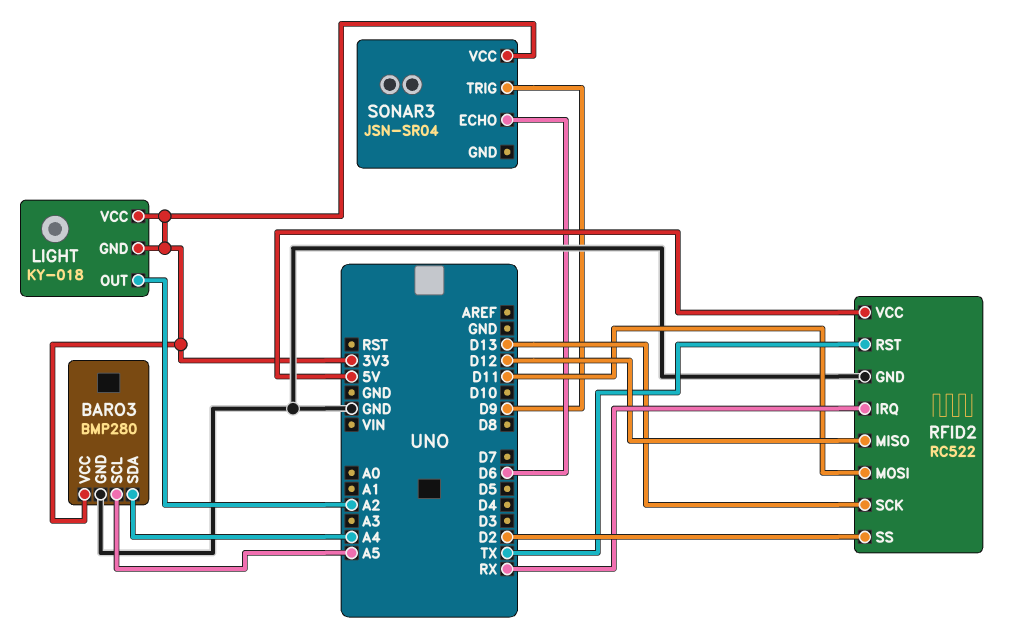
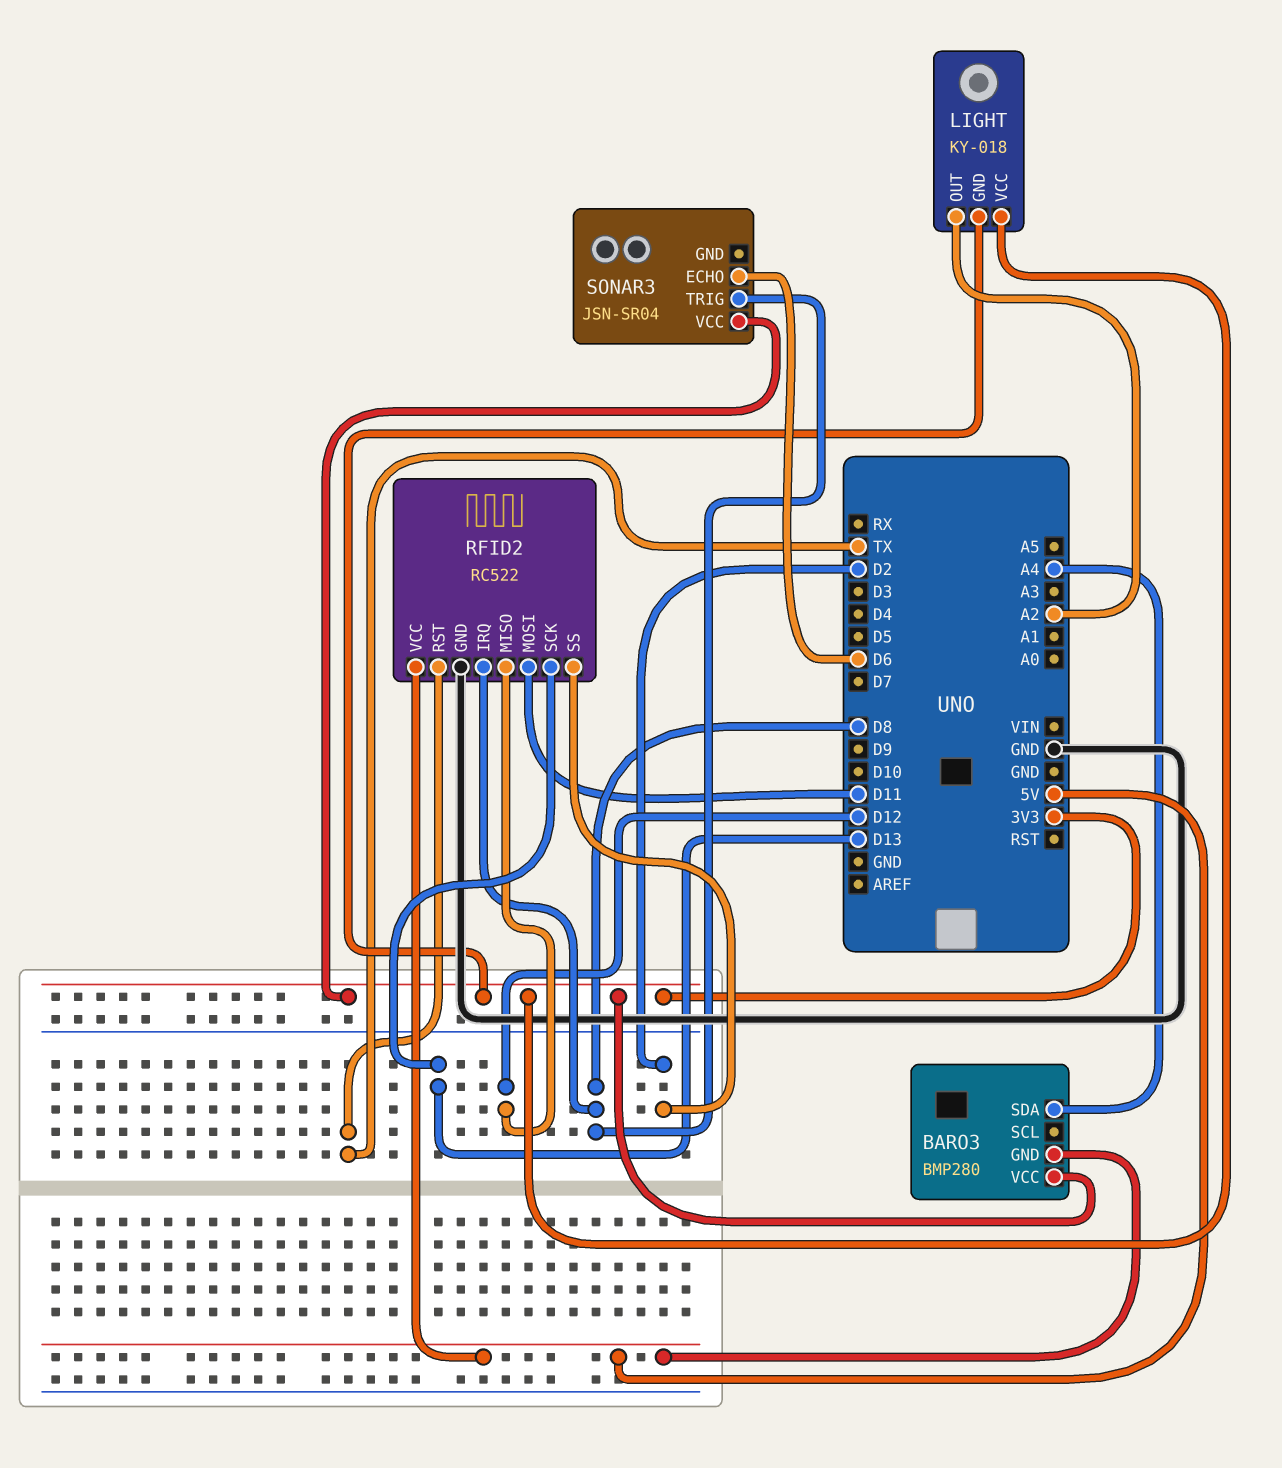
BARO3 pin GND: GND -> 5V
BARO3 pin SCL: A5 -> none
RFID2 pin IRQ: RX -> D8
SONAR3 pin TRIG: D9 -> D8

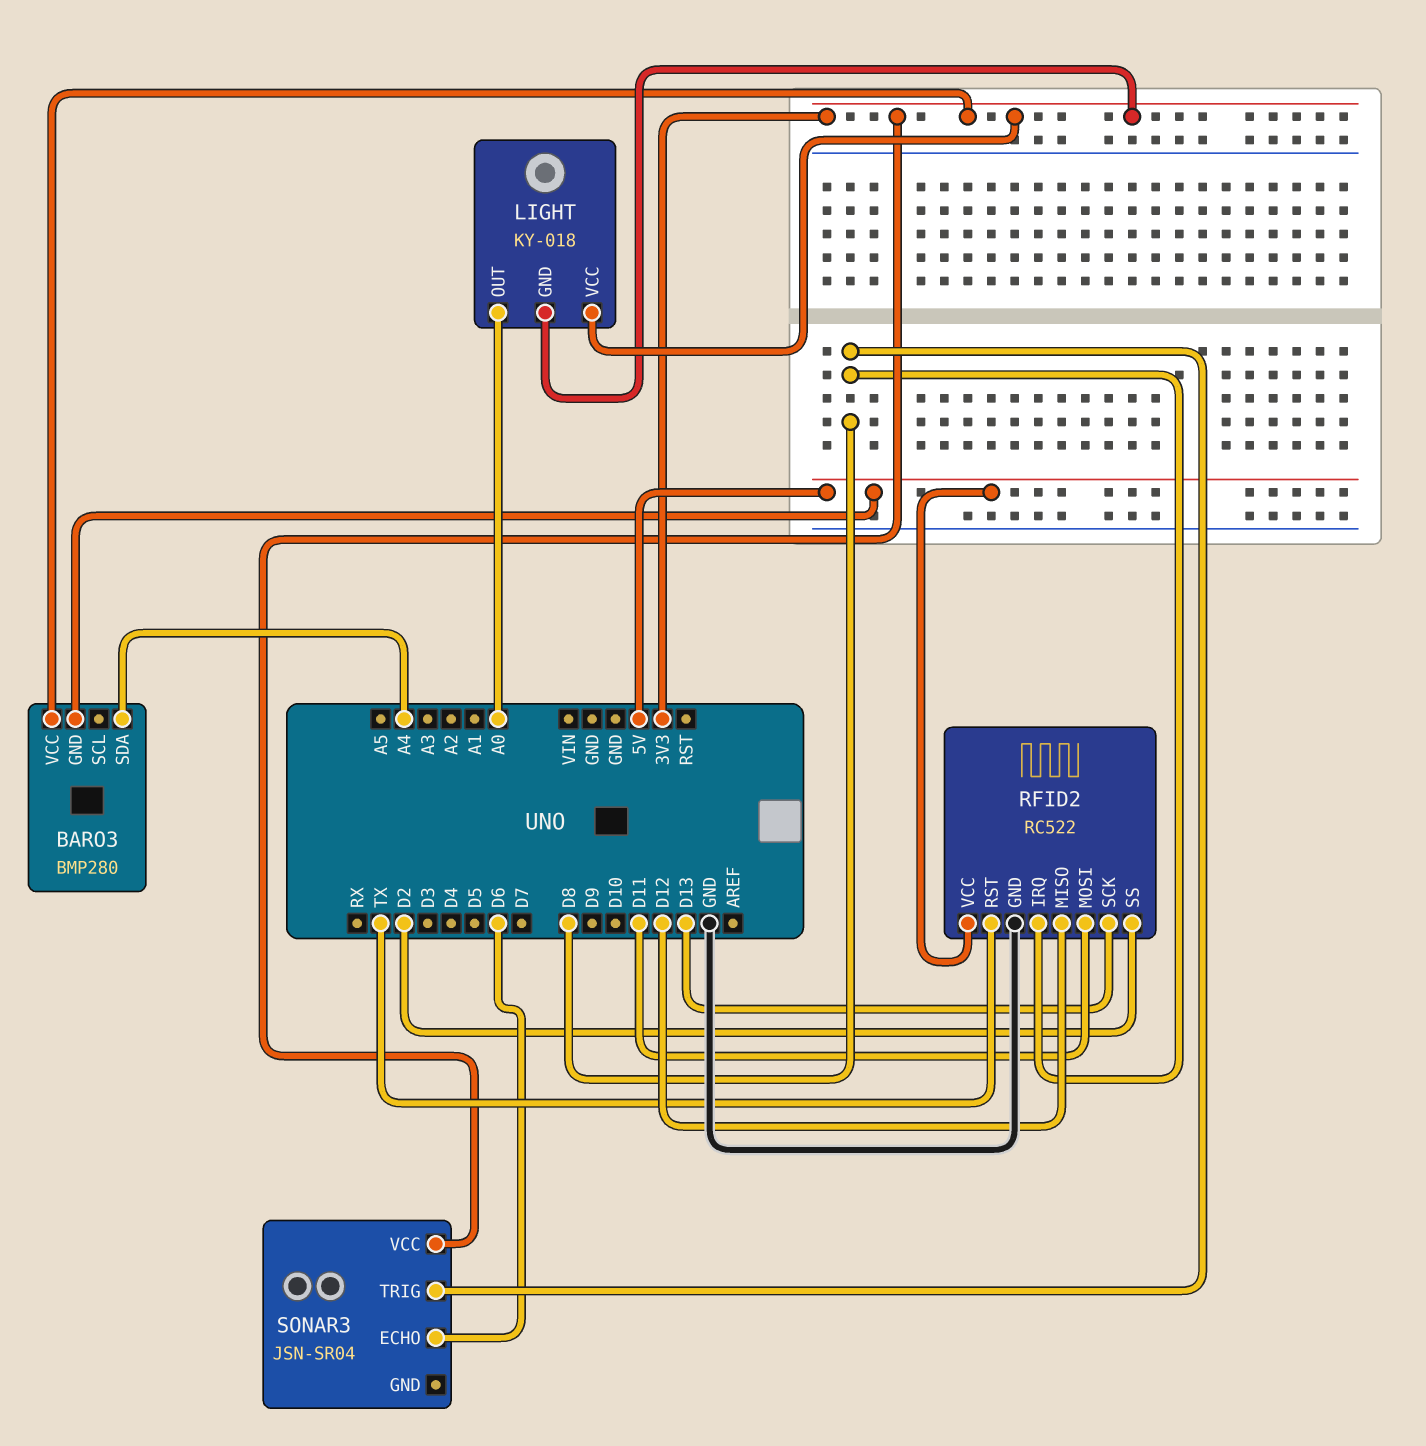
LIGHT pin OUT: A2 -> A0

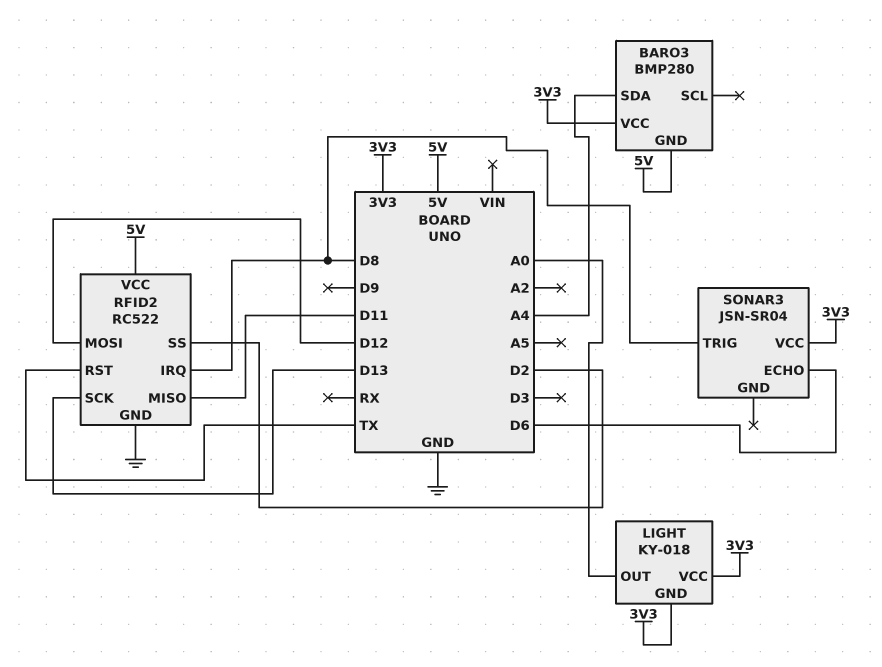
RFID2 pin MISO: D12 -> D11
RFID2 pin MOSI: D11 -> D12

